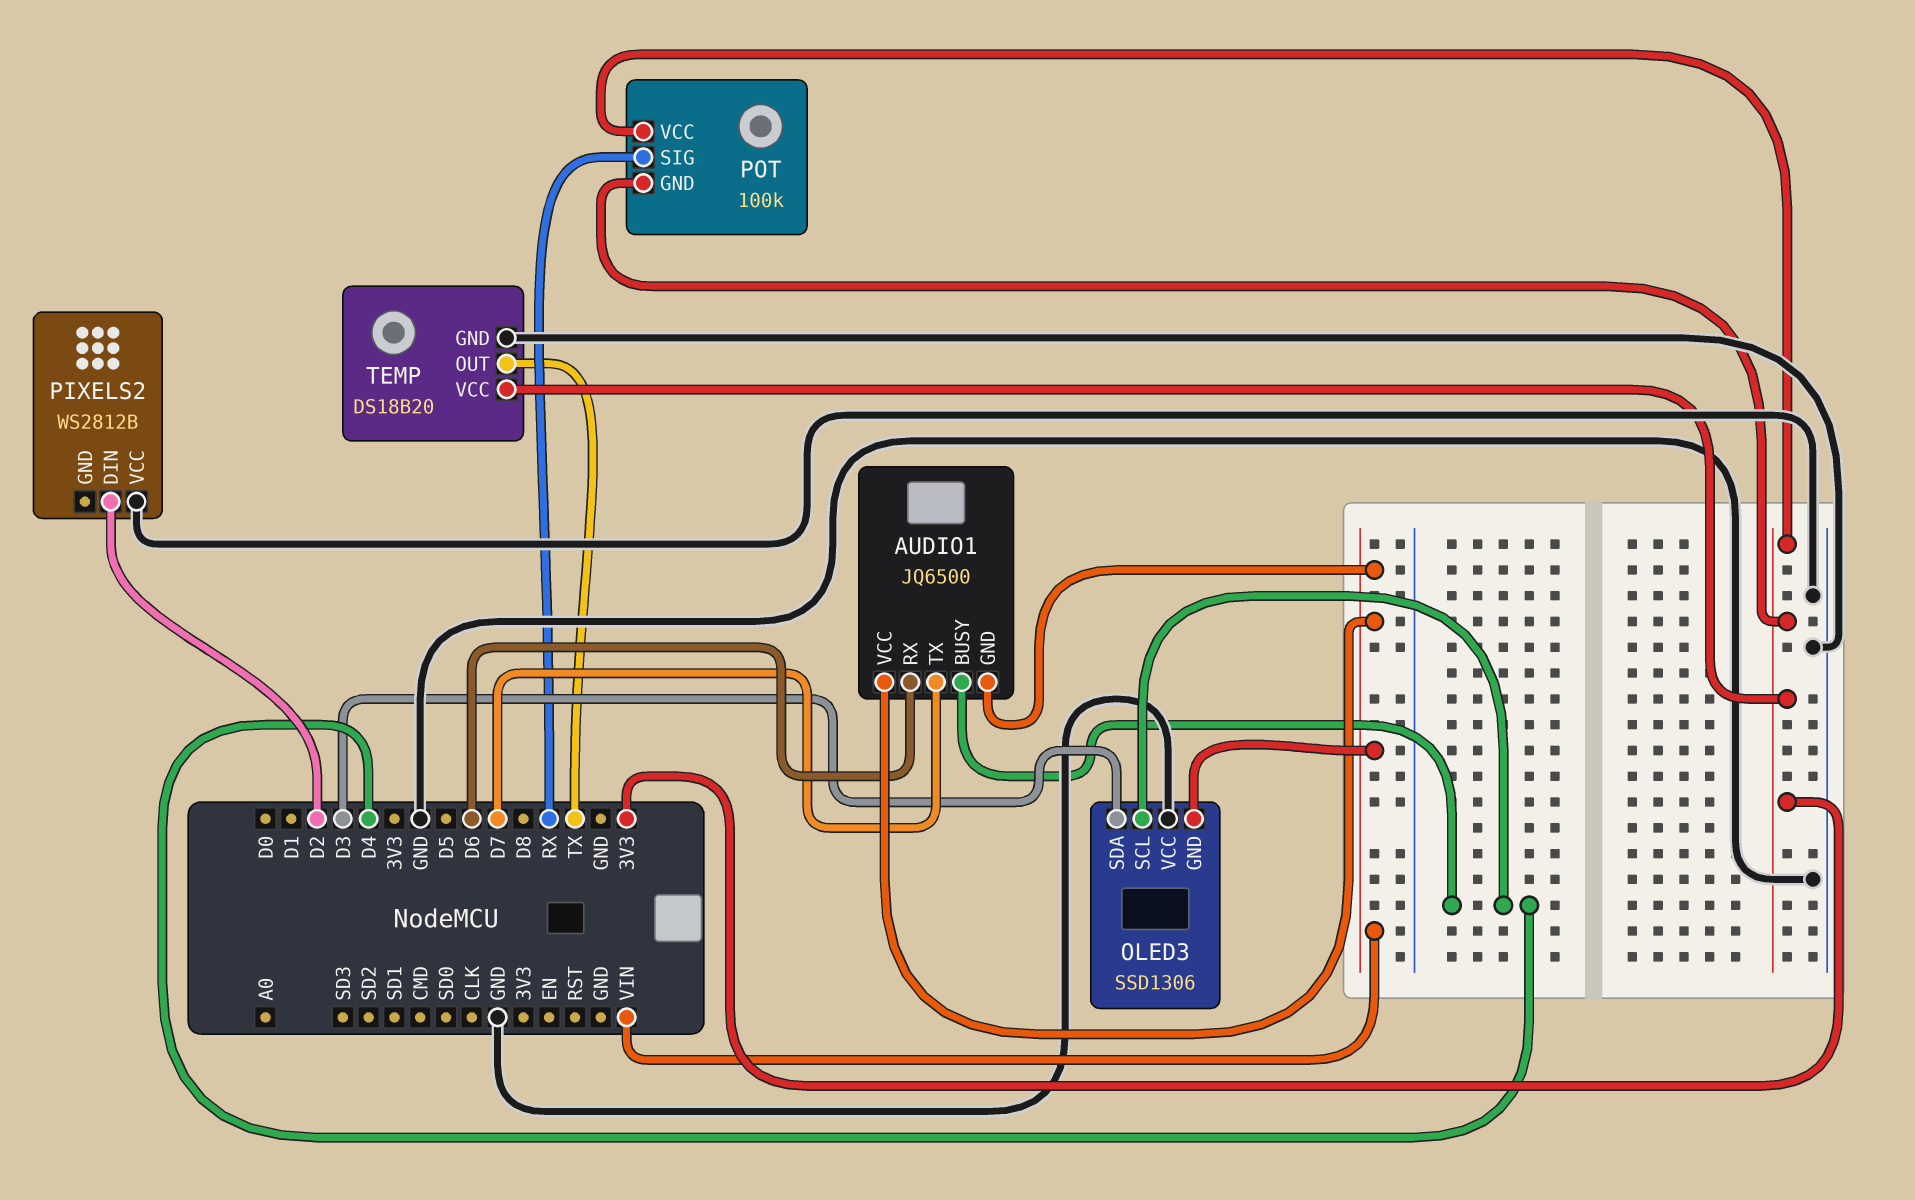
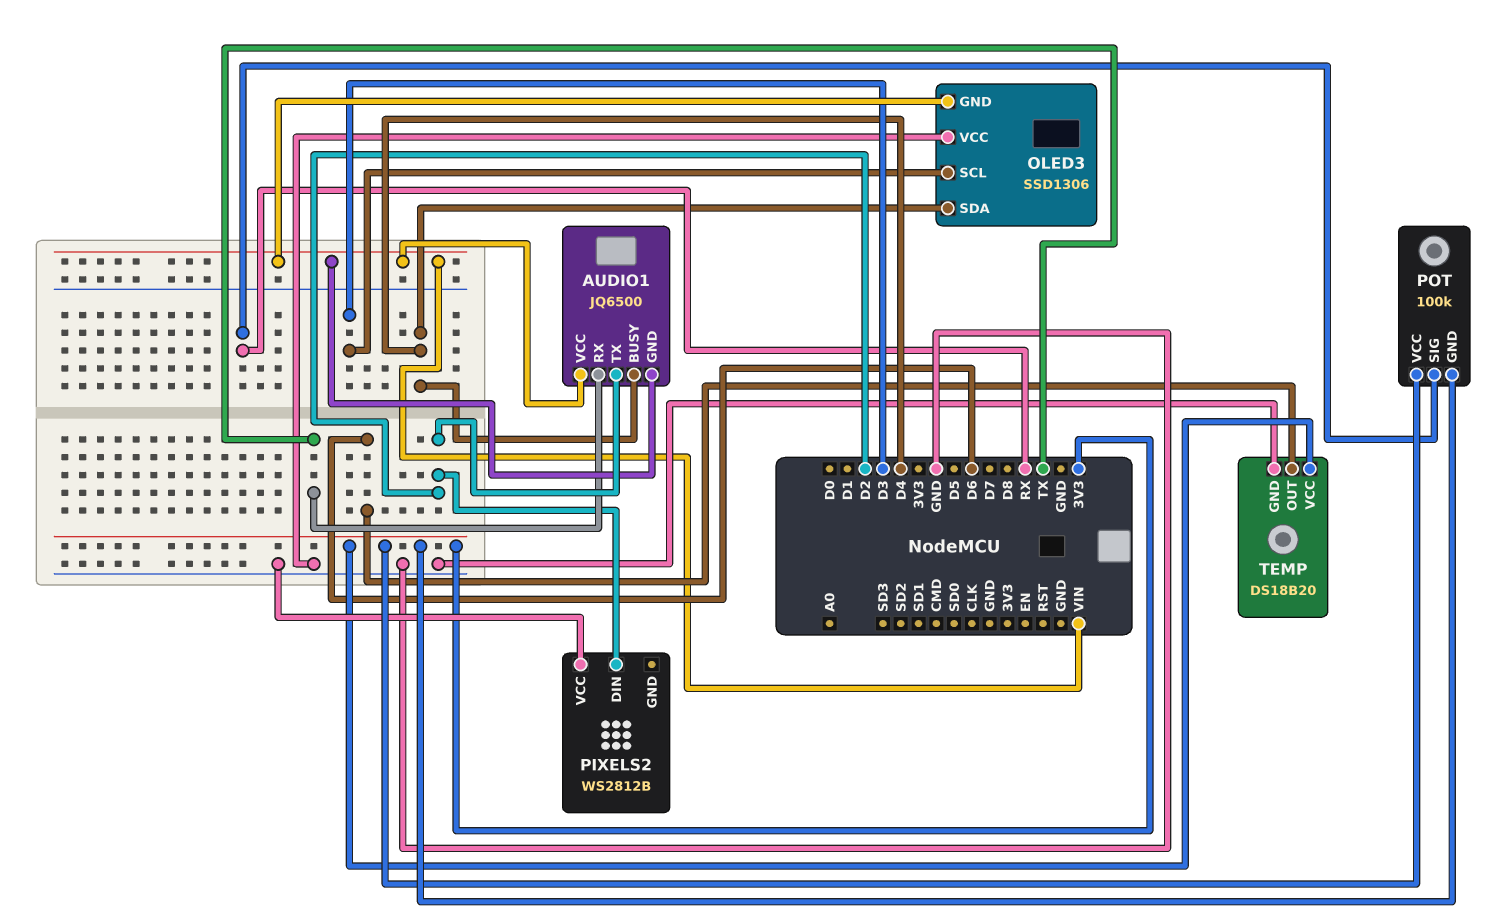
AUDIO1 pin RX: D6 -> TX
AUDIO1 pin TX: D7 -> D2
OLED3 pin SCL: D4 -> D3
OLED3 pin SDA: D3 -> D4
TEMP pin OUT: TX -> D6

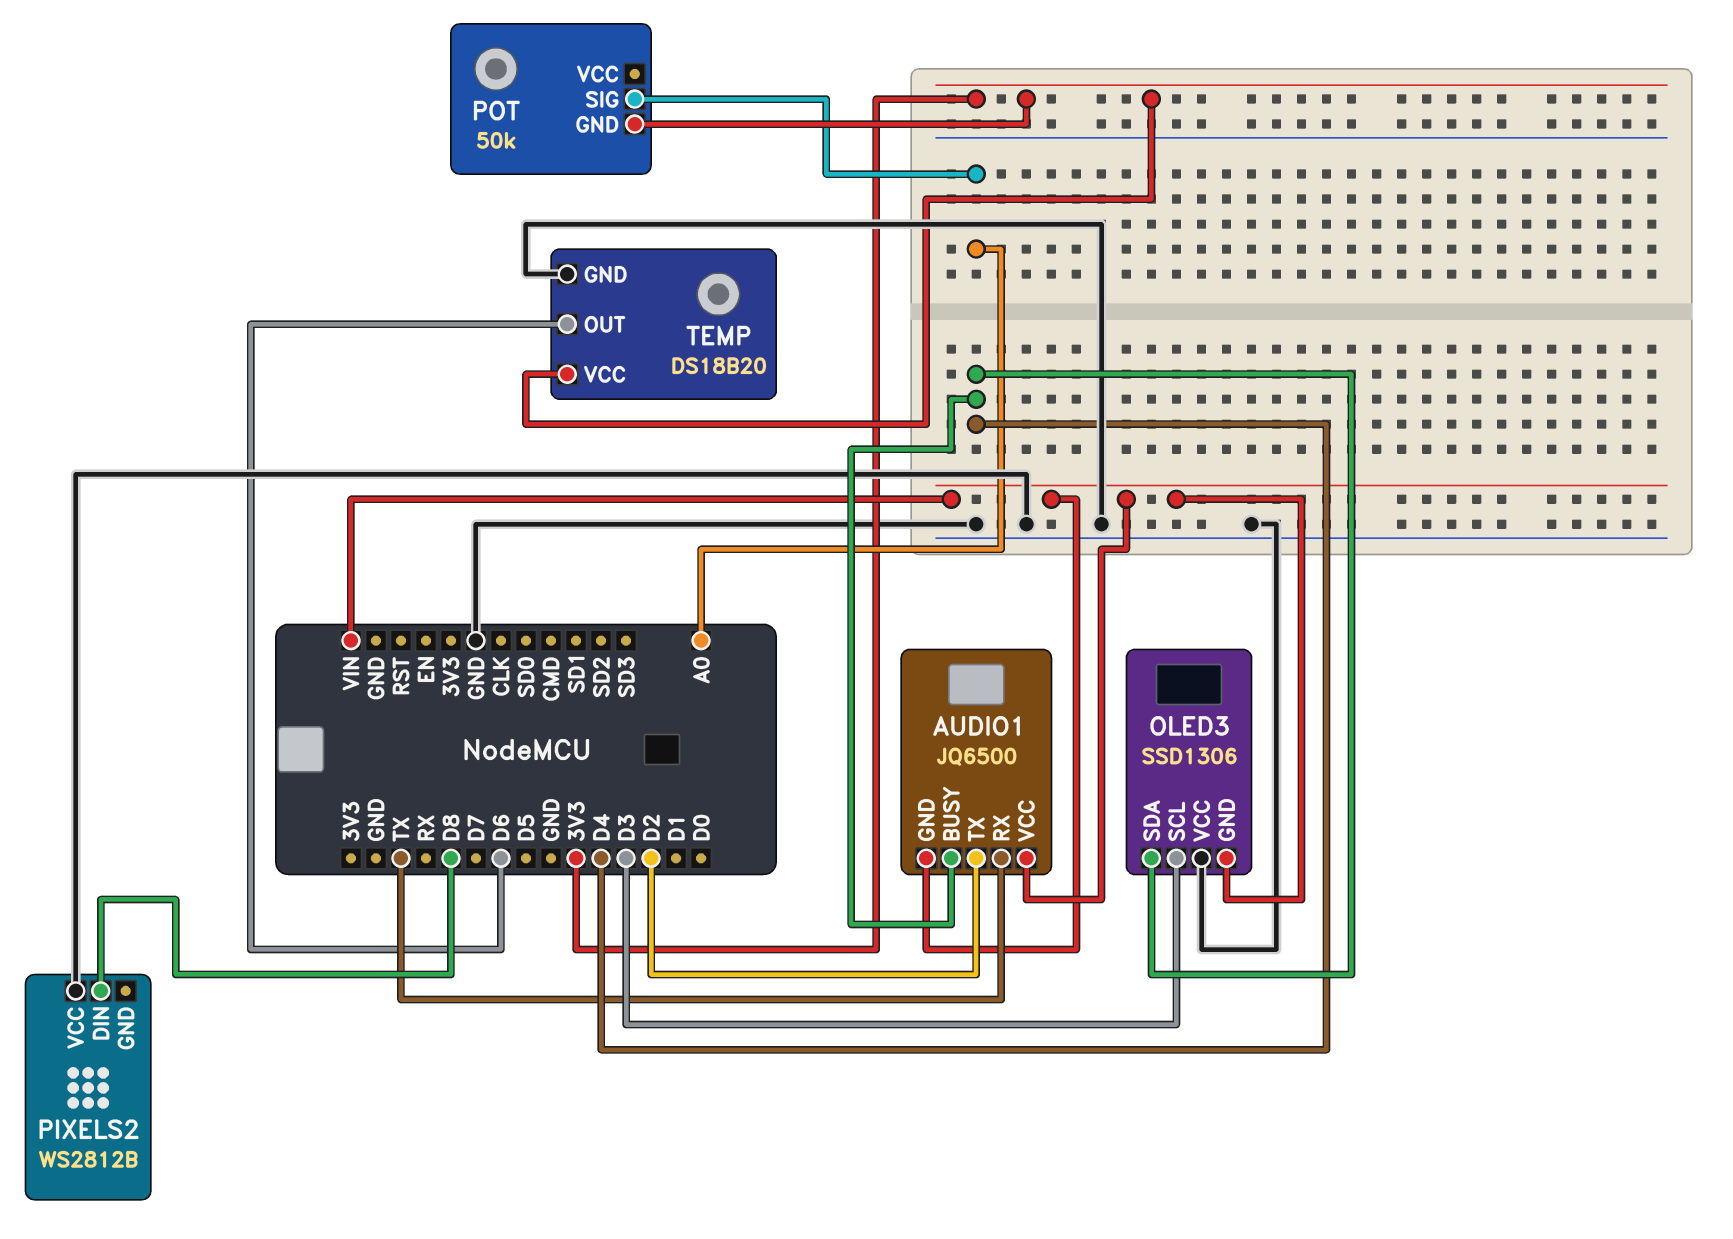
PIXELS2 pin DIN: D2 -> D8
POT: 100k -> 50k
POT pin SIG: RX -> A0
POT pin VCC: 3V3 -> none

